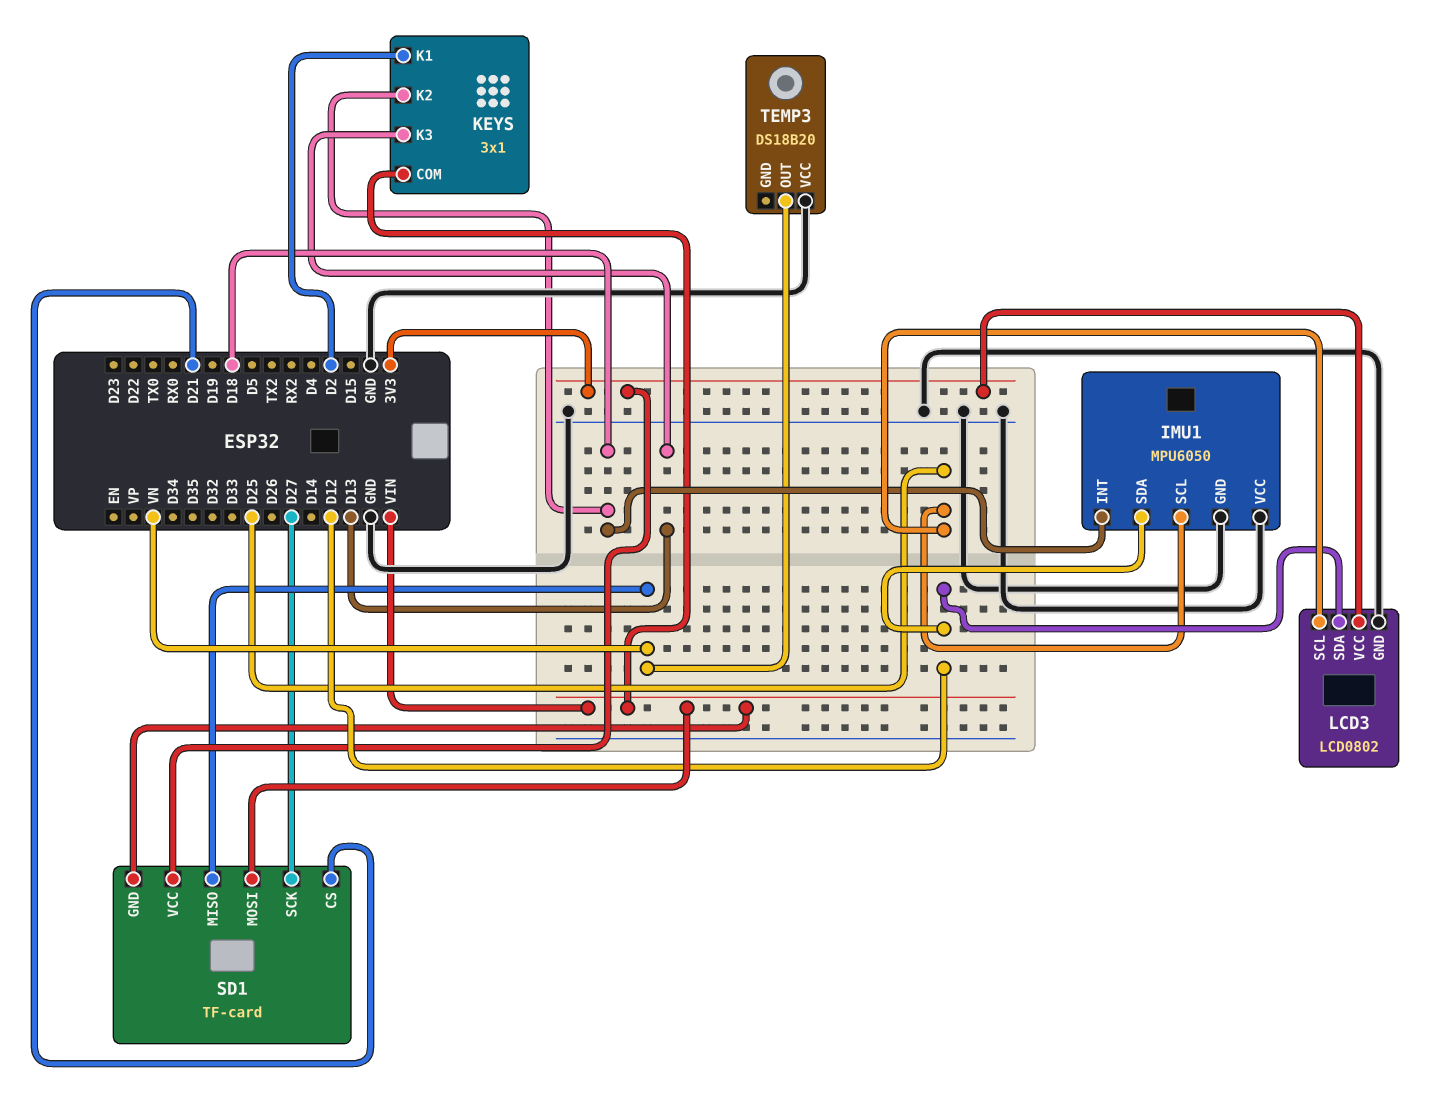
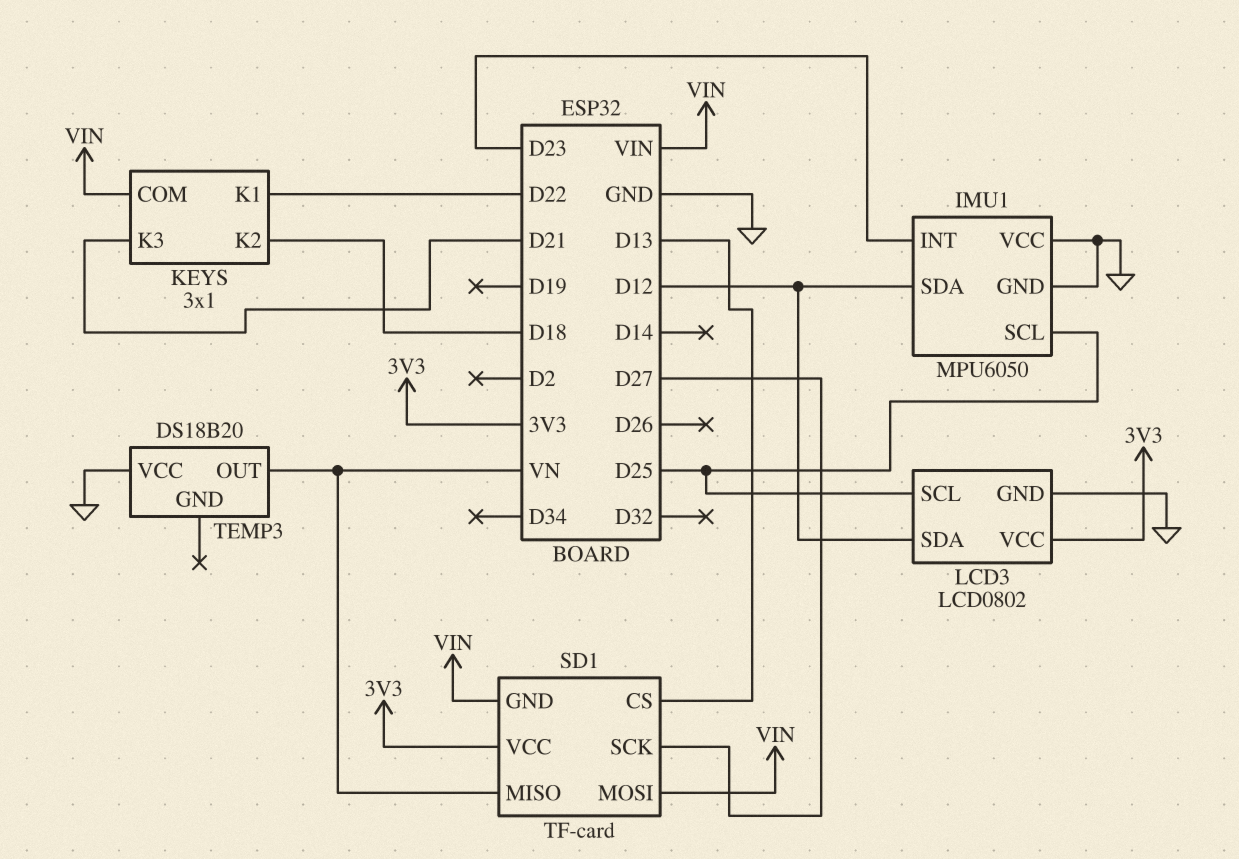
IMU1 pin INT: D18 -> D23
KEYS pin K1: D2 -> D22
KEYS pin K3: D13 -> D21
SD1 pin CS: D21 -> D13

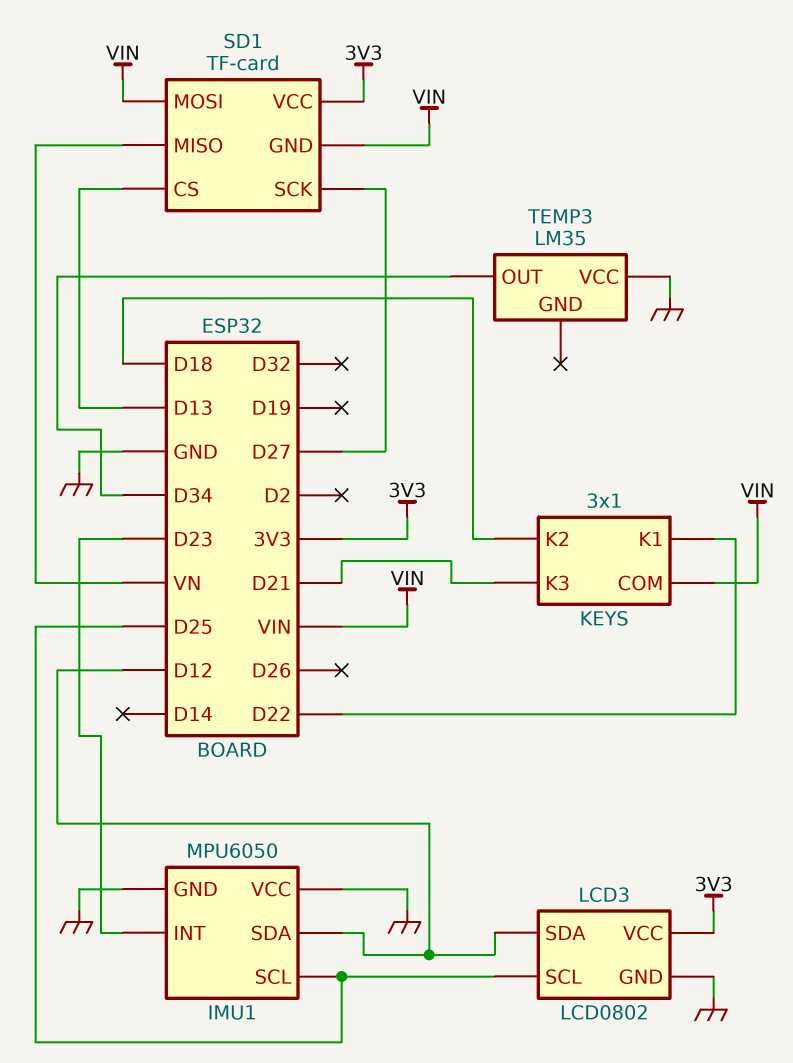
TEMP3: DS18B20 -> LM35
TEMP3 pin OUT: VN -> D34

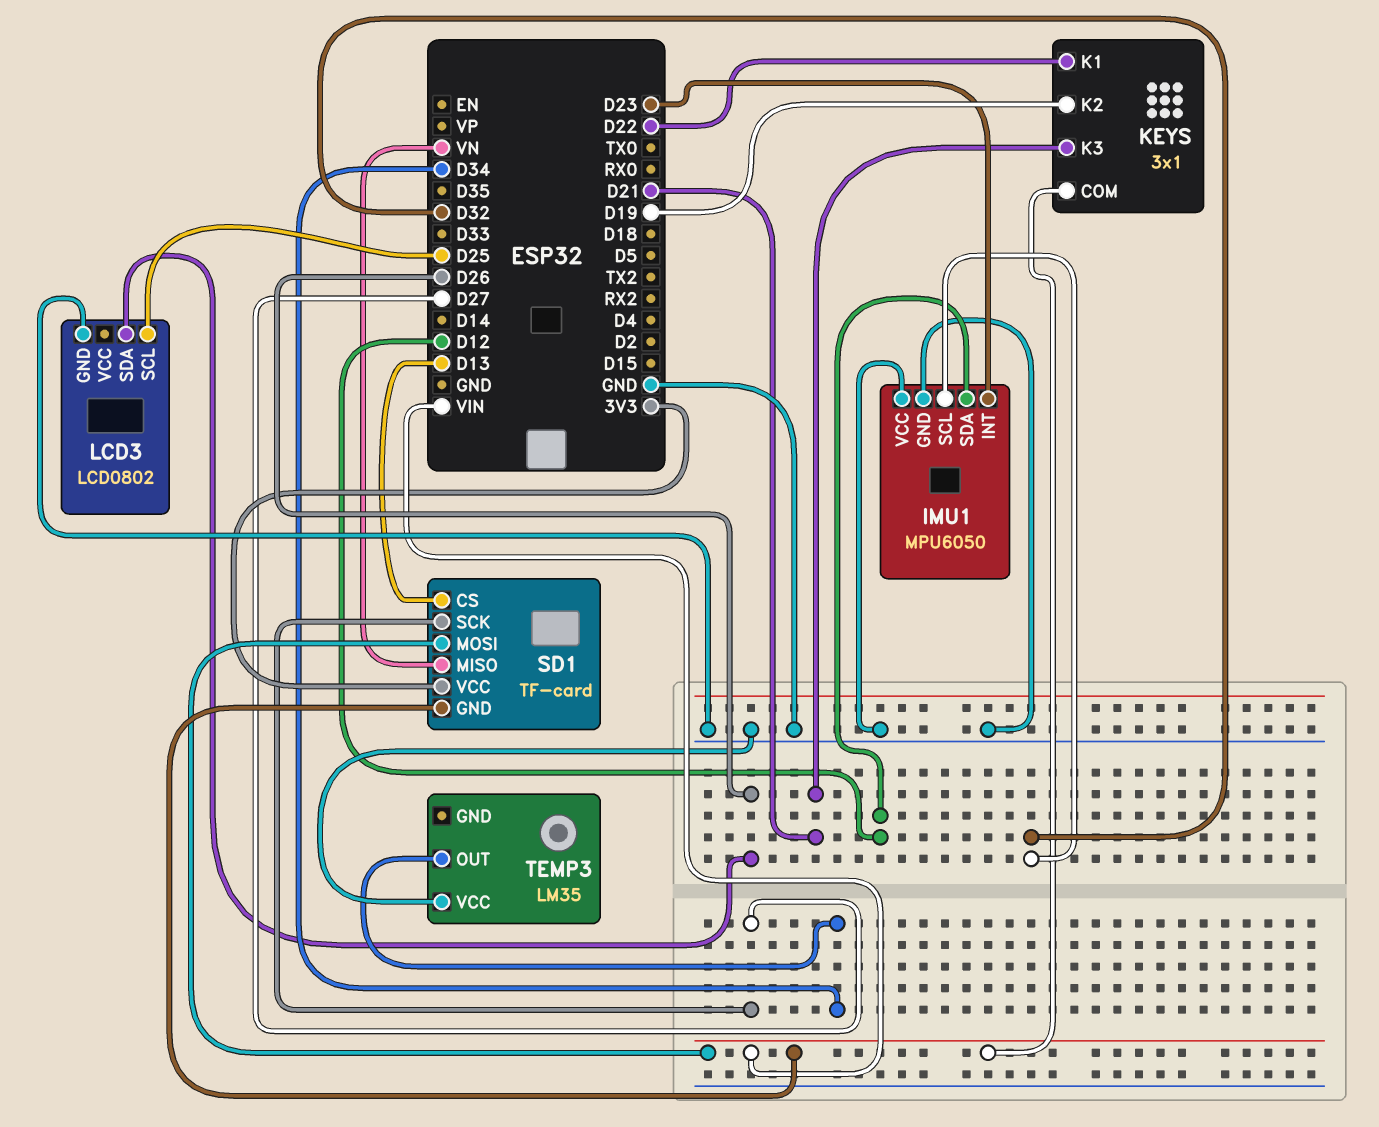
IMU1 pin SCL: D25 -> D32
KEYS pin K2: D18 -> D19
LCD3 pin SDA: D12 -> D26
LCD3 pin VCC: 3V3 -> none

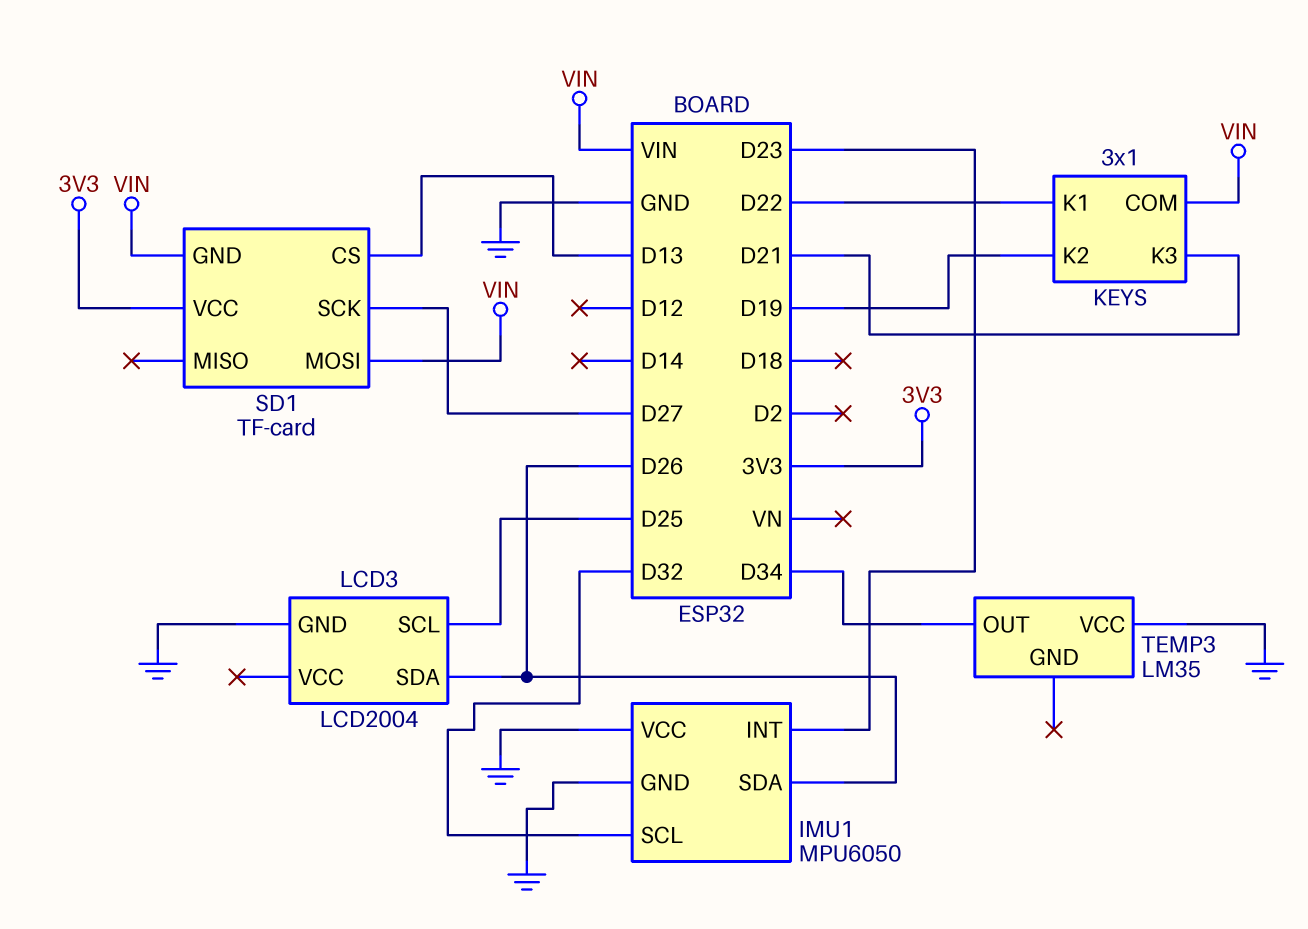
IMU1 pin SDA: D12 -> D26
LCD3: LCD0802 -> LCD2004
SD1 pin MISO: VN -> none

